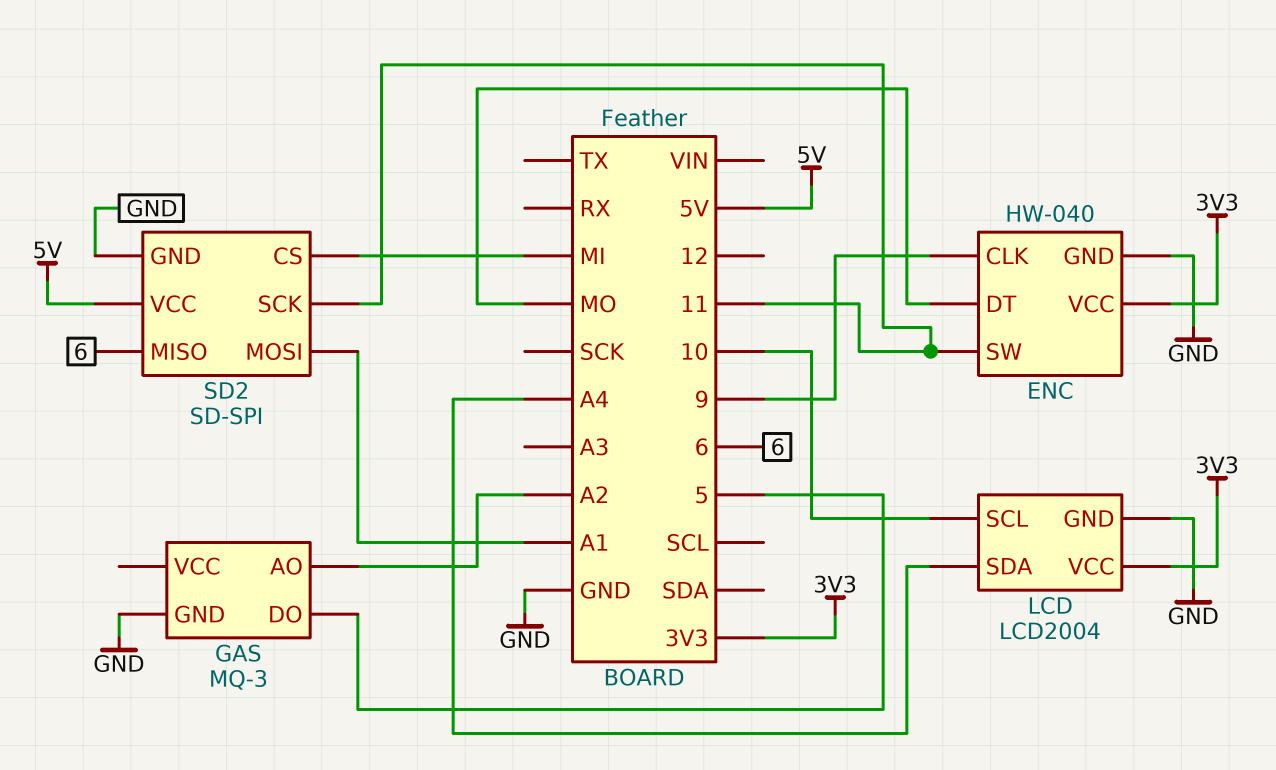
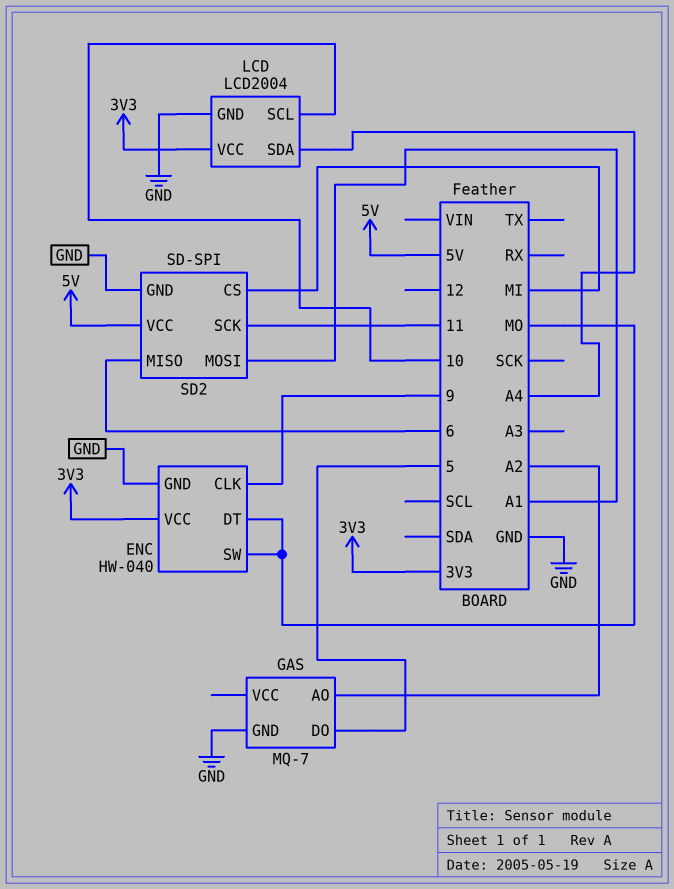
ENC pin SW: 11 -> MO
GAS: MQ-3 -> MQ-7

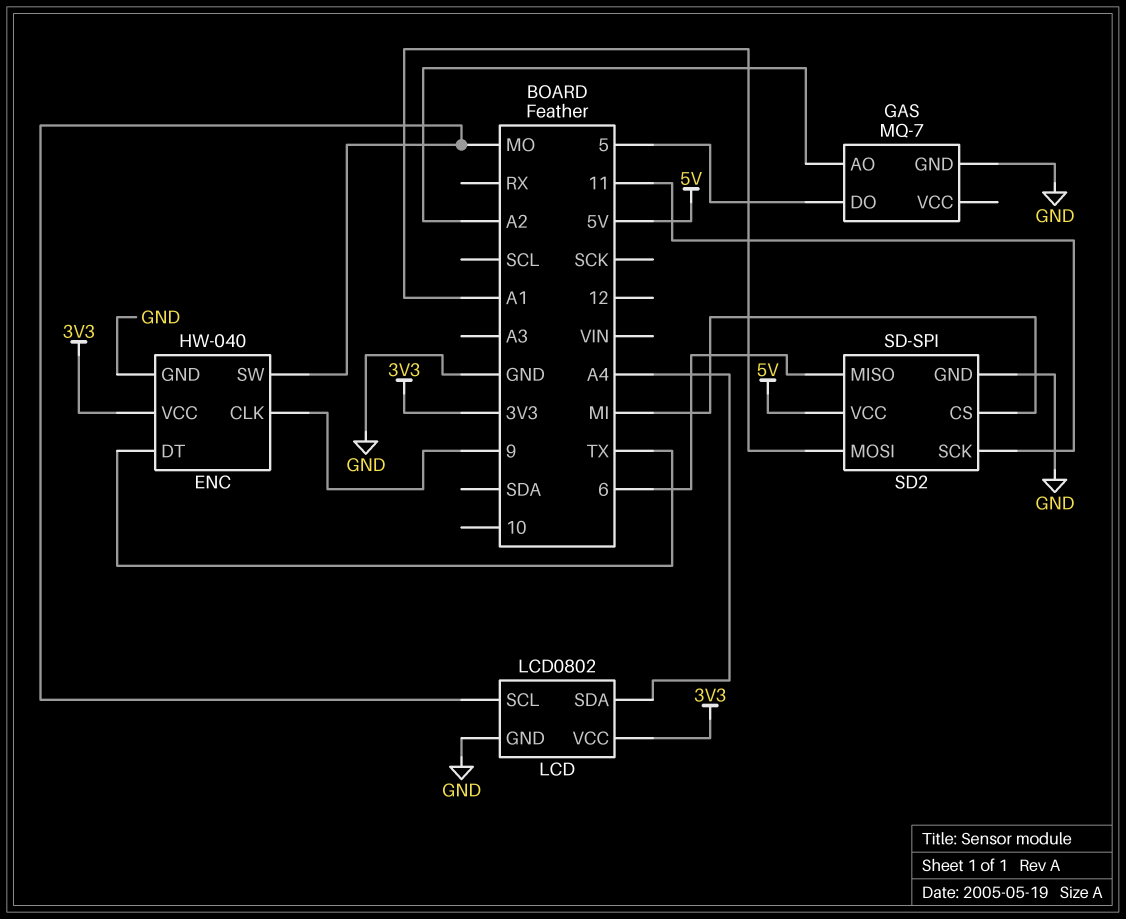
ENC pin DT: MO -> TX
LCD: LCD2004 -> LCD0802
LCD pin SCL: 10 -> MO

